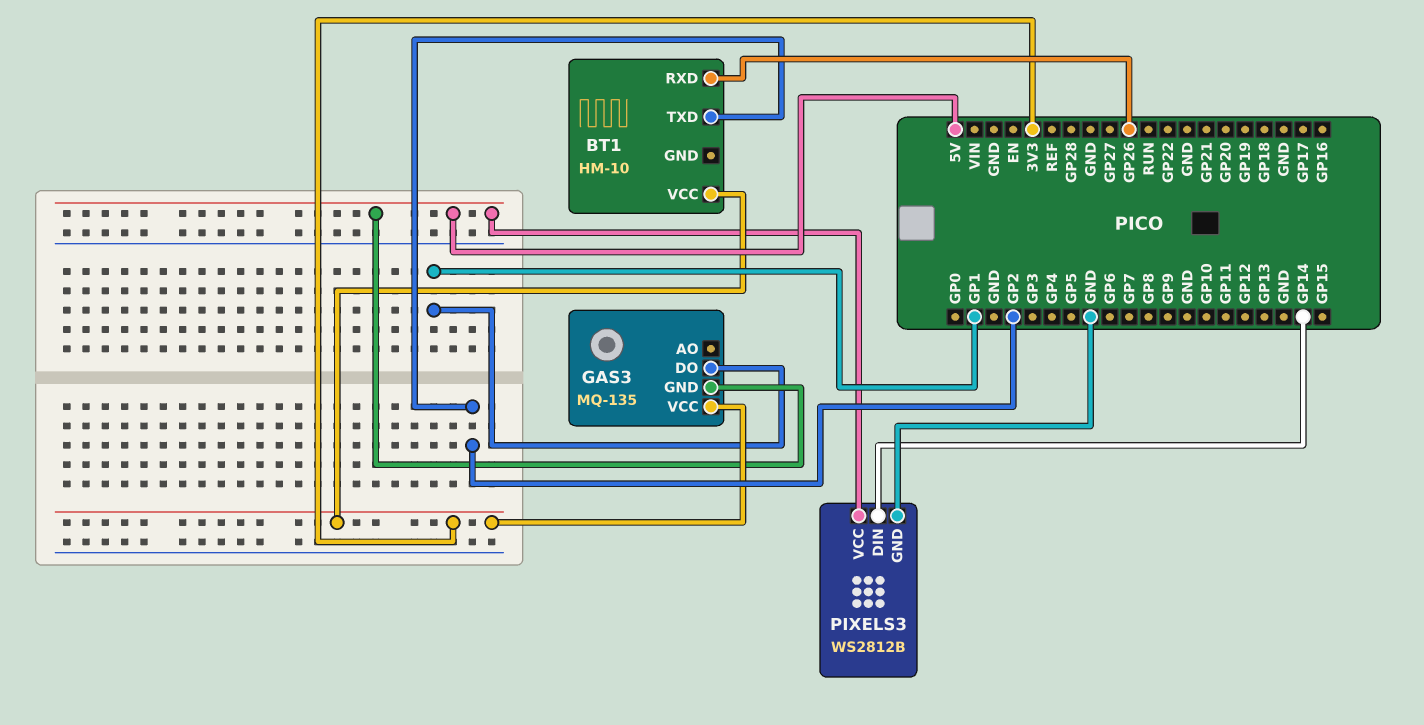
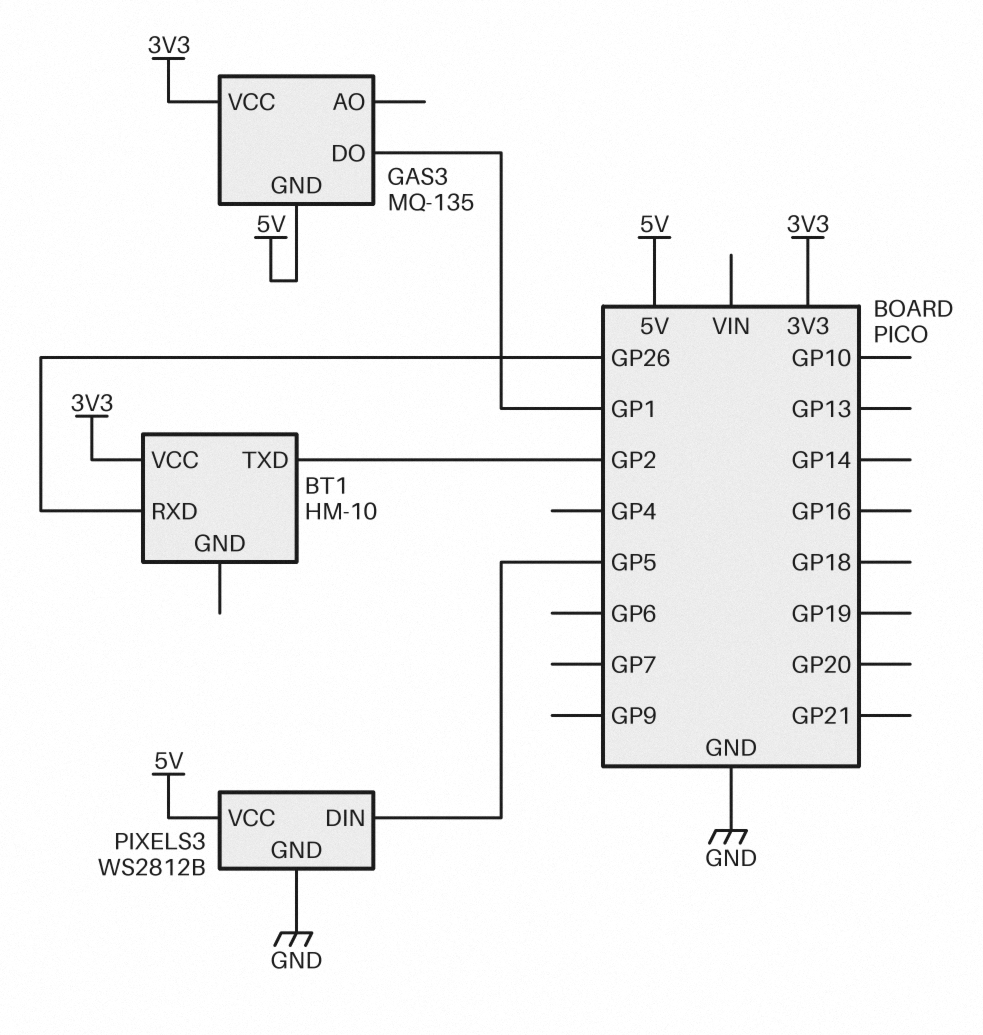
PIXELS3 pin DIN: GP14 -> GP5

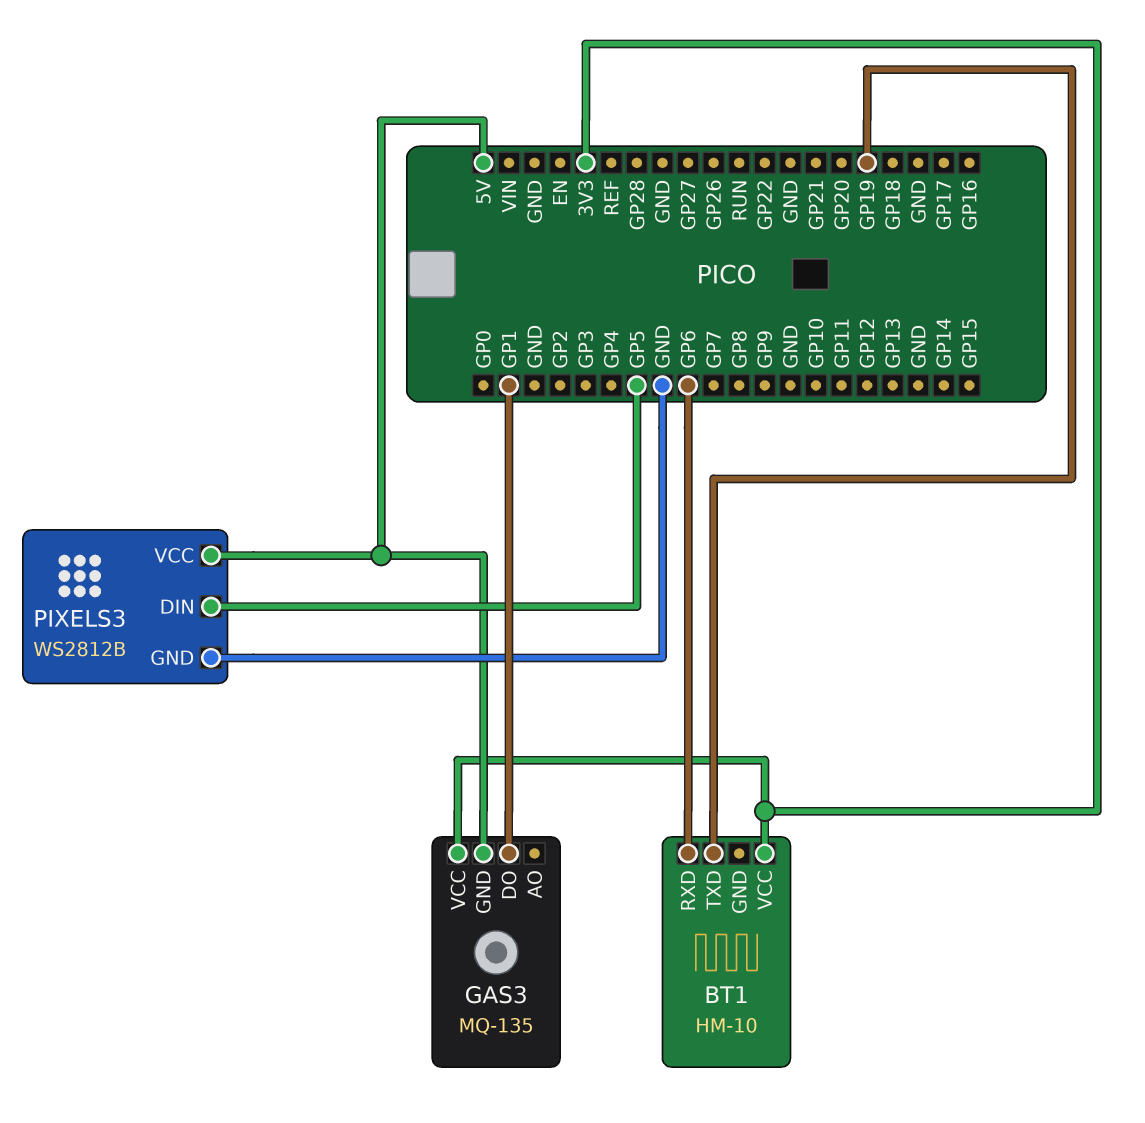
BT1 pin RXD: GP26 -> GP6
BT1 pin TXD: GP2 -> GP19

